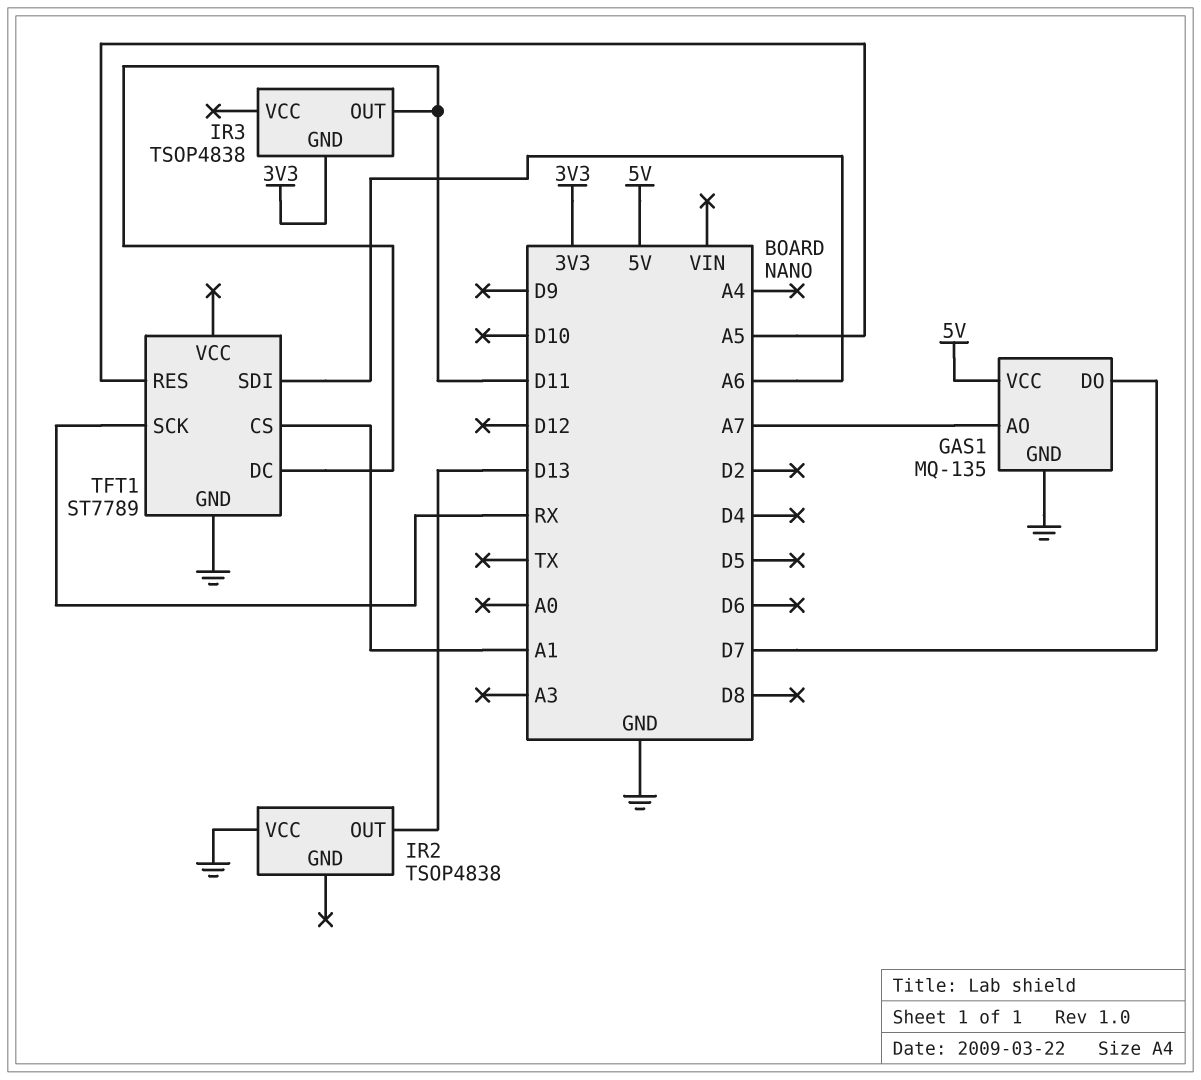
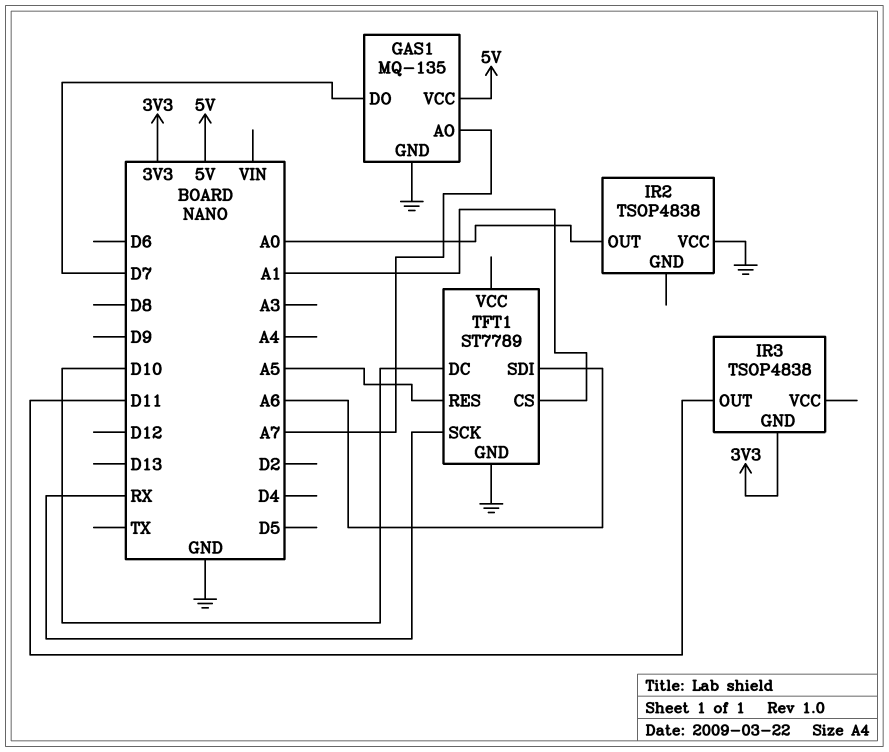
IR2 pin OUT: D13 -> A0
TFT1 pin DC: D11 -> D10

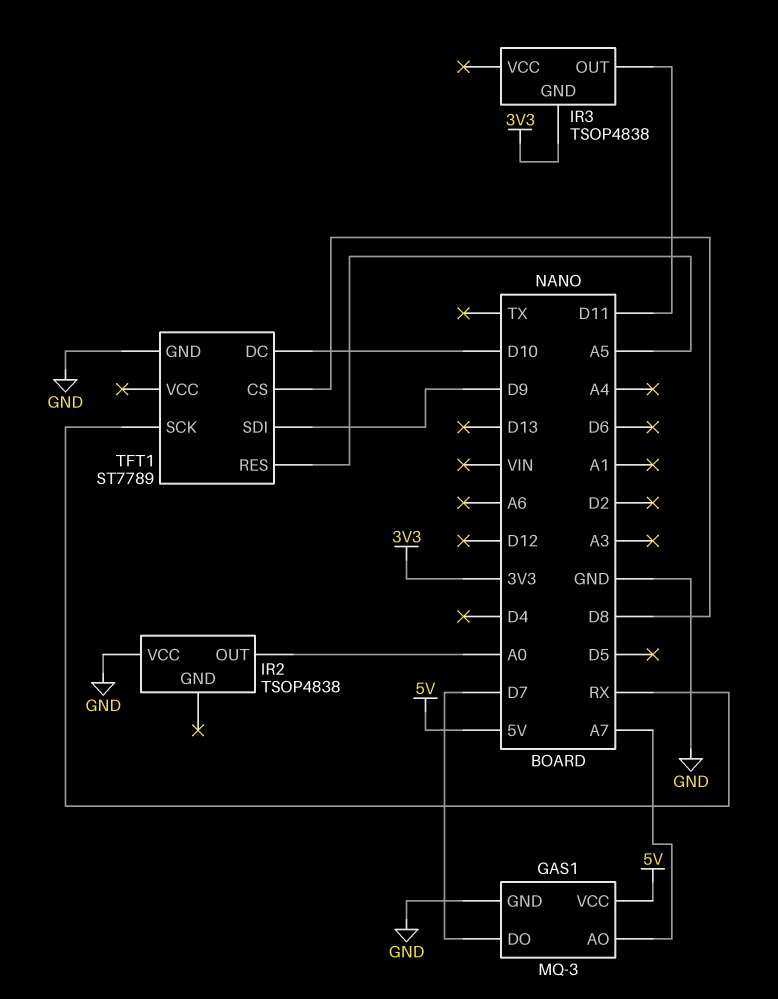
GAS1: MQ-135 -> MQ-3
TFT1 pin CS: A1 -> D8
TFT1 pin SDI: A6 -> D9

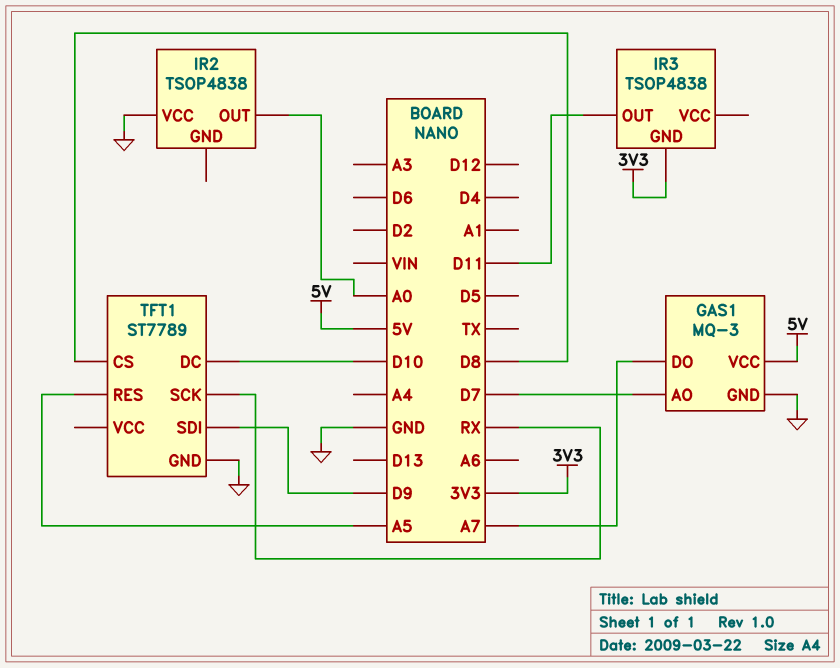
GAS1 pin AO: A7 -> D7
GAS1 pin DO: D7 -> A7

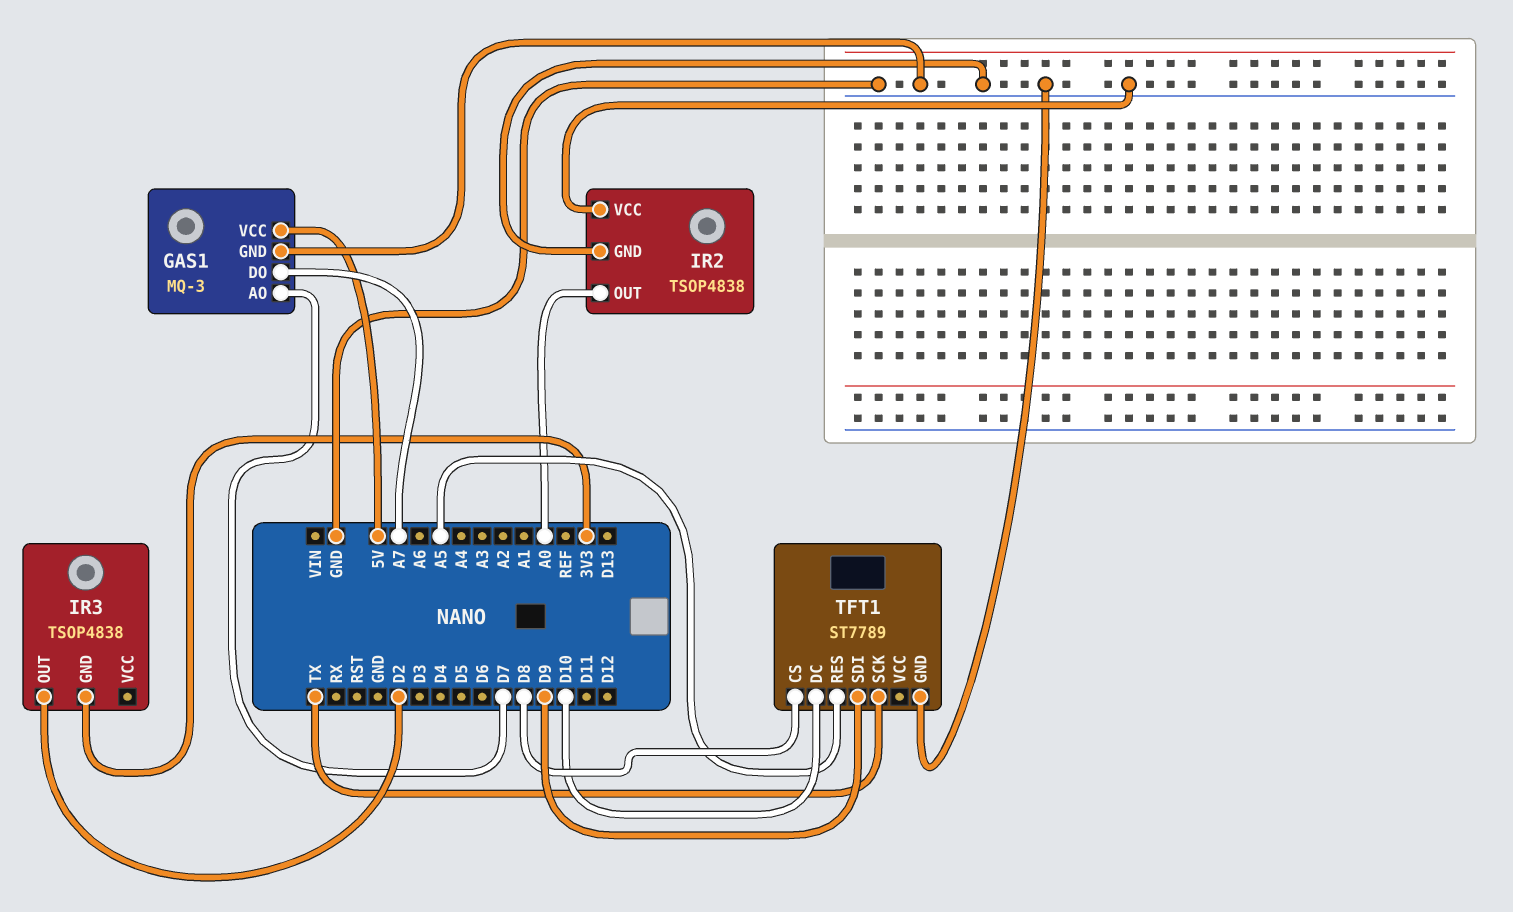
IR2 pin GND: none -> GND
IR3 pin OUT: D11 -> D2
TFT1 pin SCK: RX -> TX

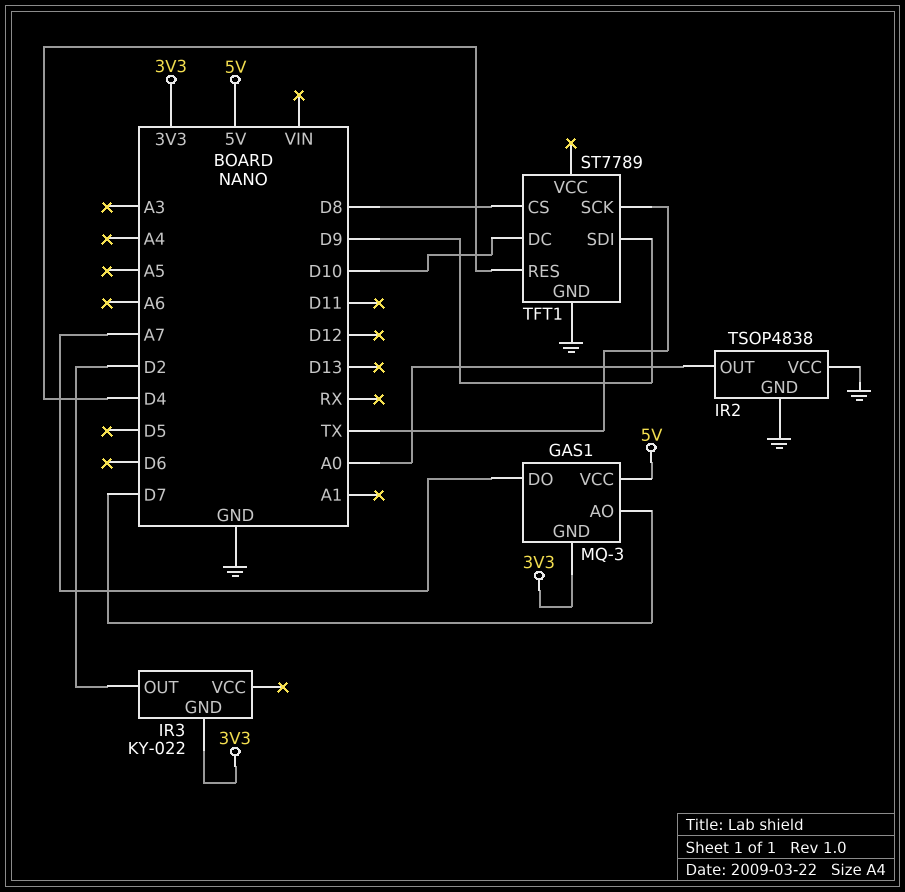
GAS1 pin GND: GND -> 3V3
IR3: TSOP4838 -> KY-022
TFT1 pin RES: A5 -> D4

